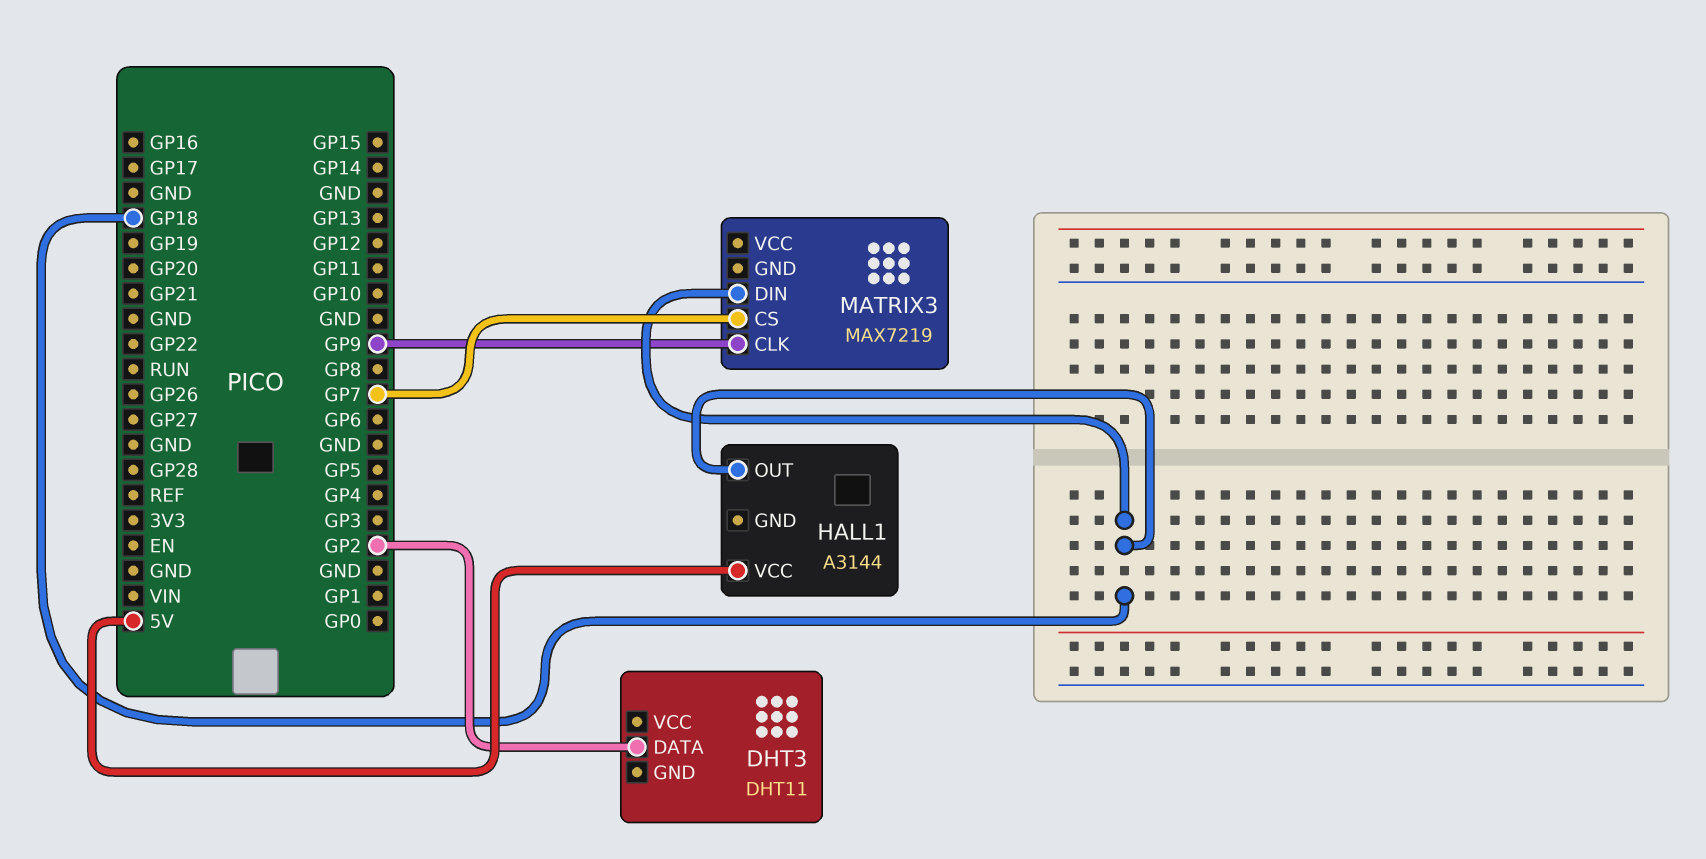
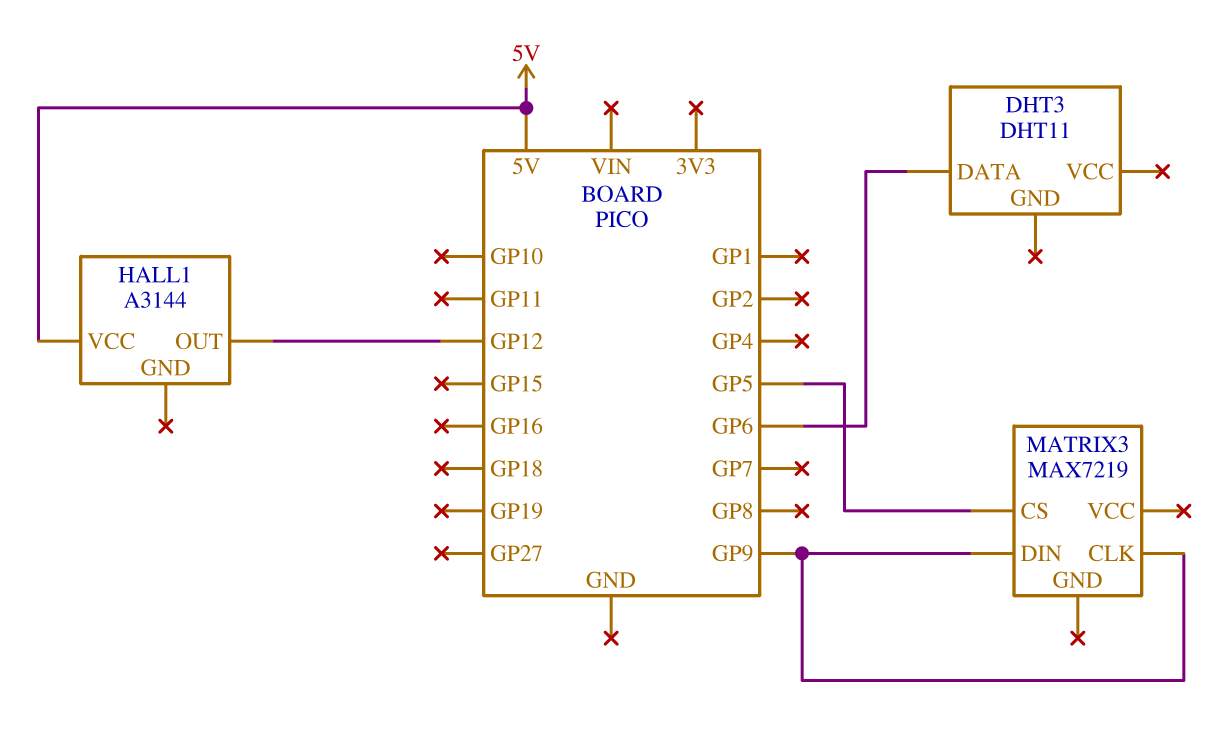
DHT3 pin DATA: GP2 -> GP6
HALL1 pin OUT: GP18 -> GP12
MATRIX3 pin CS: GP7 -> GP5
MATRIX3 pin DIN: GP18 -> GP9

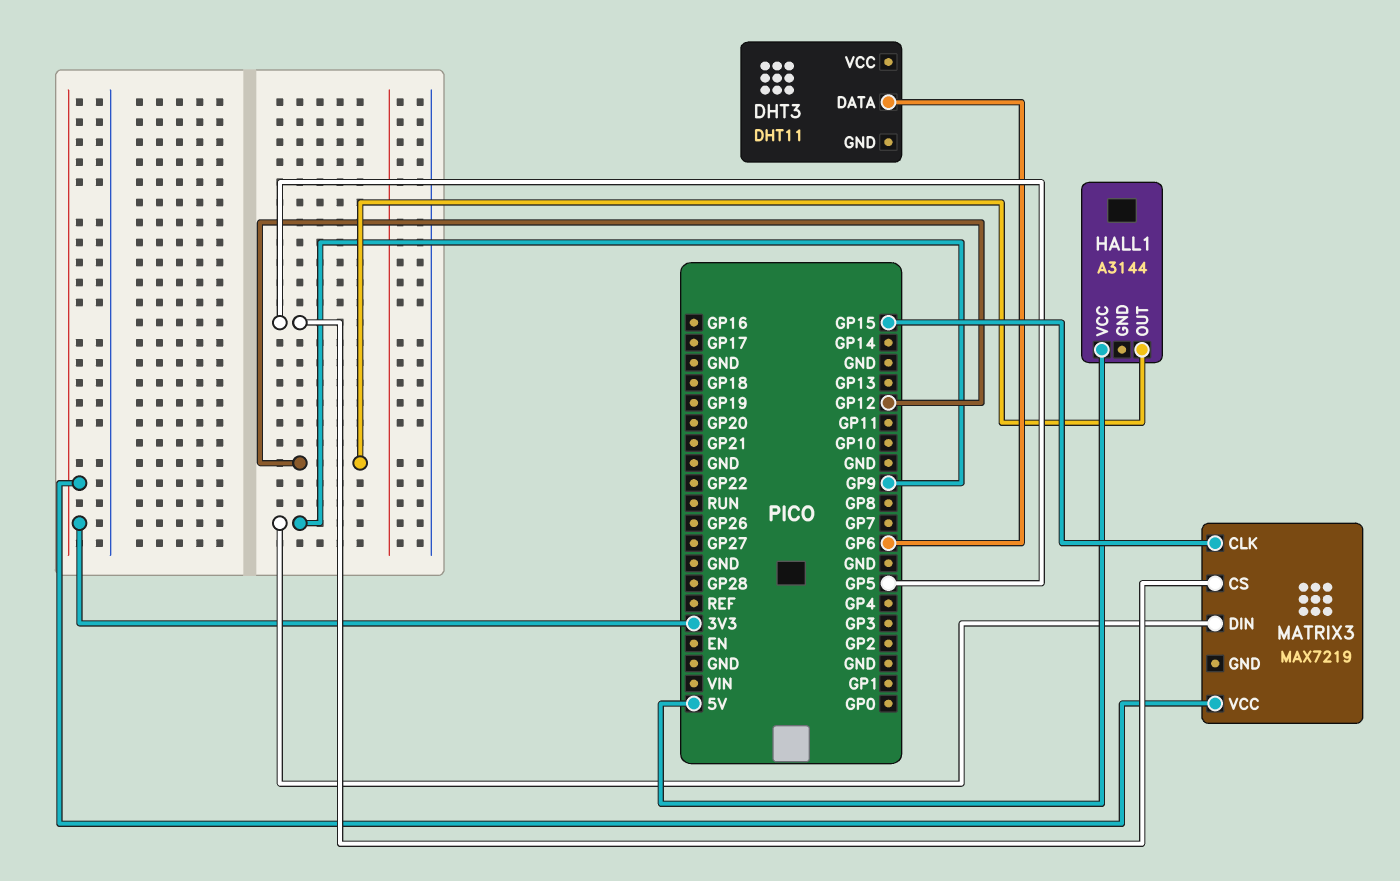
MATRIX3 pin CLK: GP9 -> GP15
MATRIX3 pin VCC: none -> 3V3

